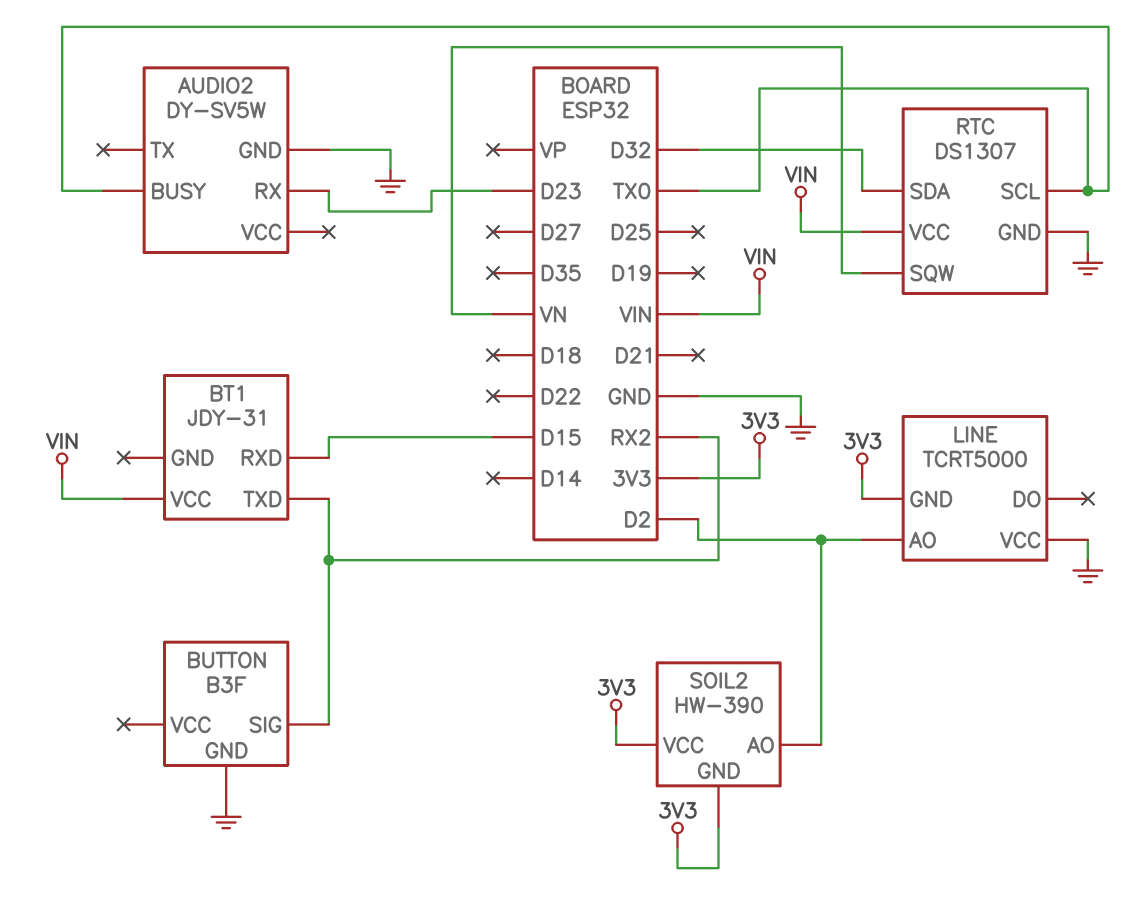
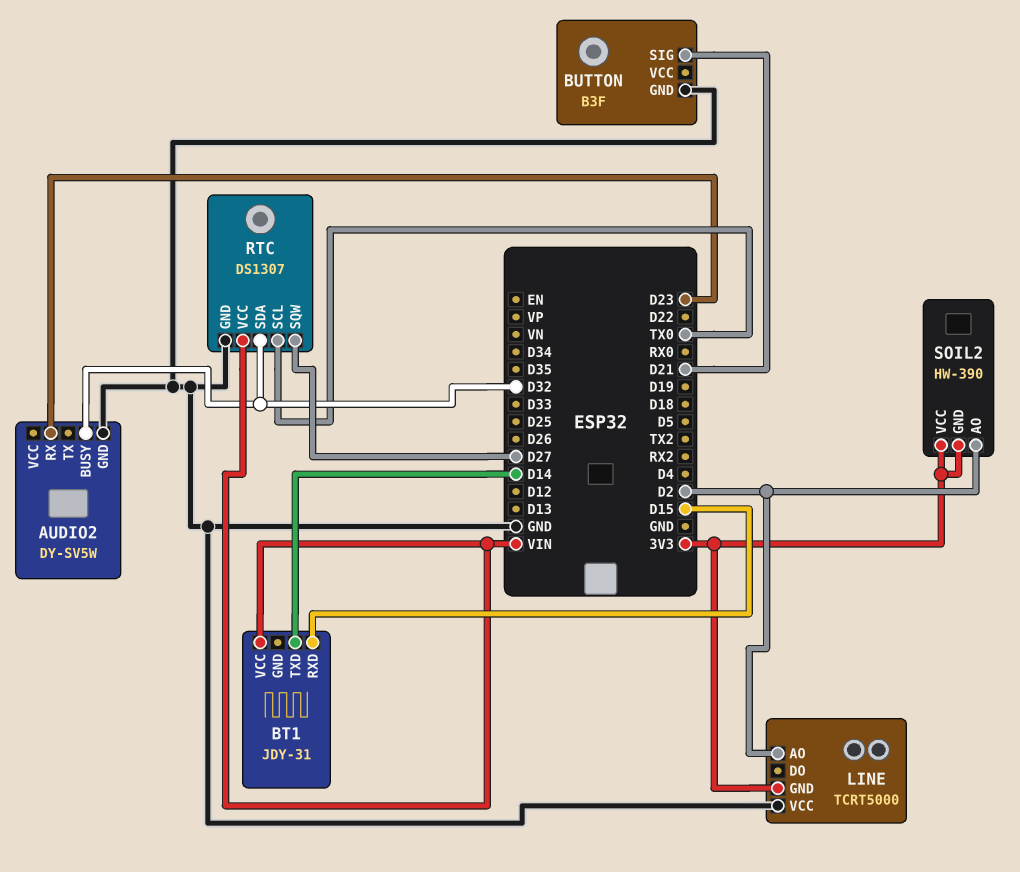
AUDIO2 pin BUSY: TX0 -> D32
BT1 pin TXD: RX2 -> D14
BUTTON pin SIG: RX2 -> D21
RTC pin SQW: VN -> D27

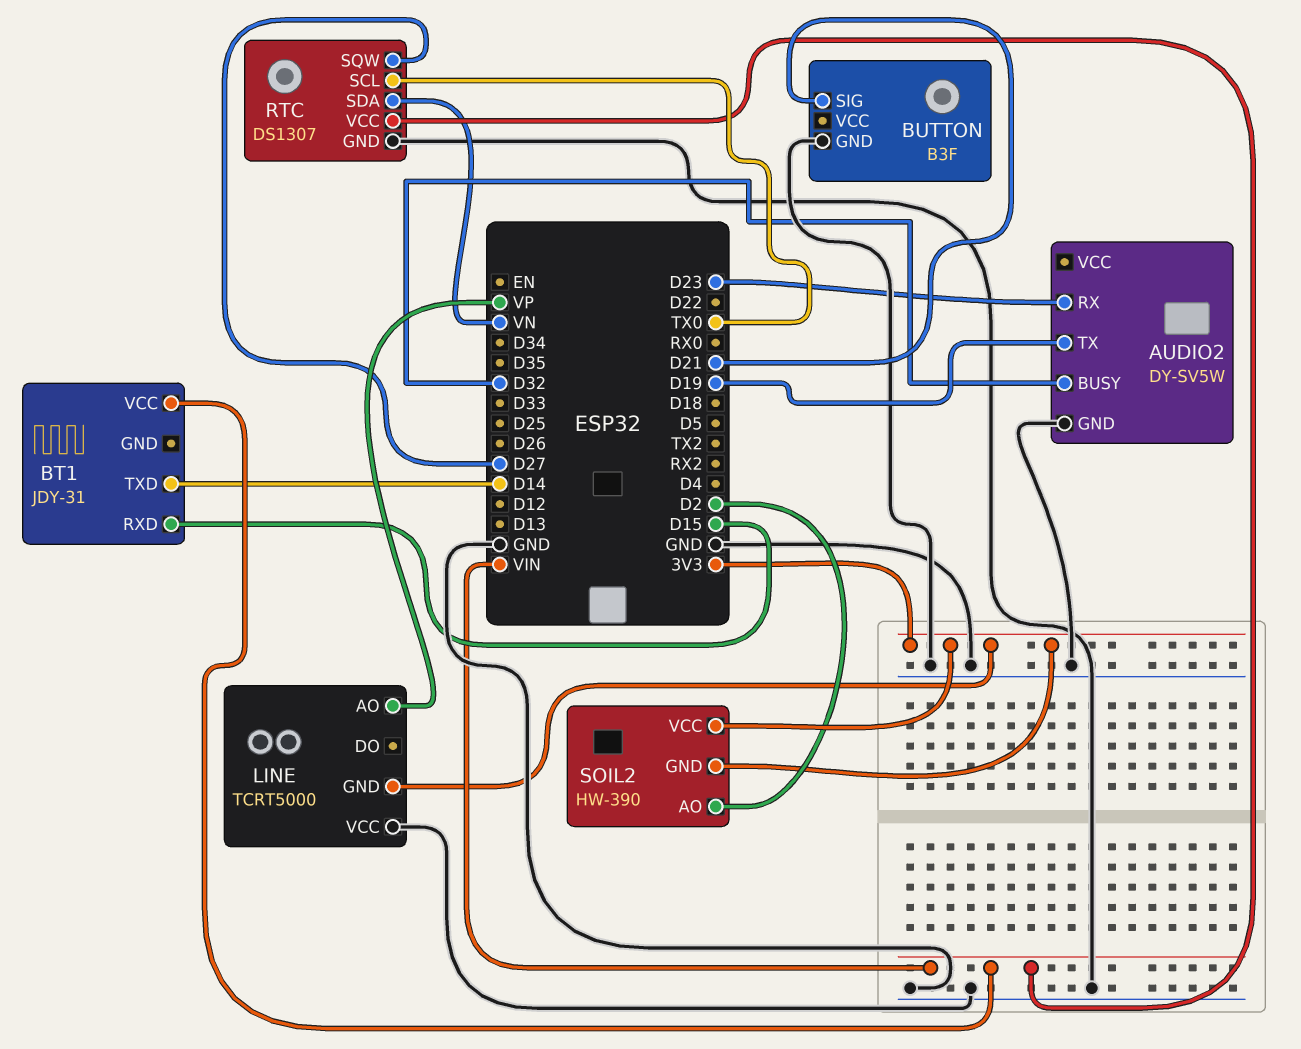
AUDIO2 pin TX: none -> D19
LINE pin AO: D2 -> VP
RTC pin SDA: D32 -> VN

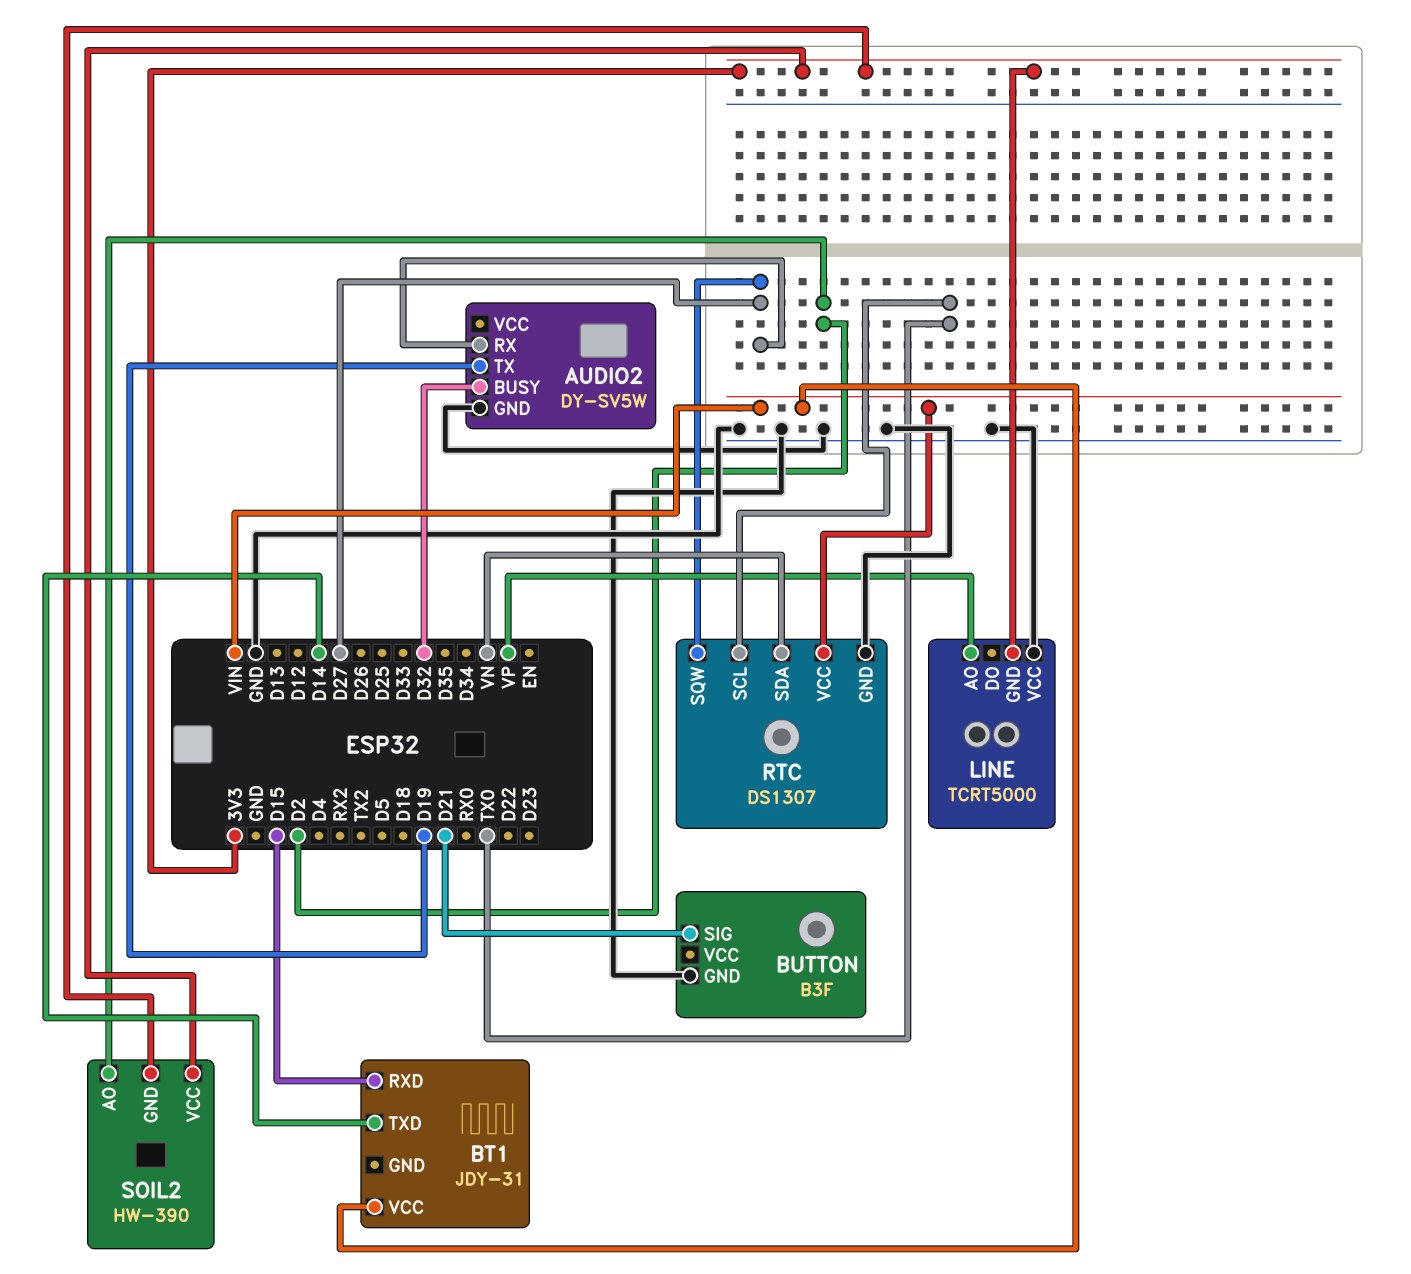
AUDIO2 pin RX: D23 -> D27

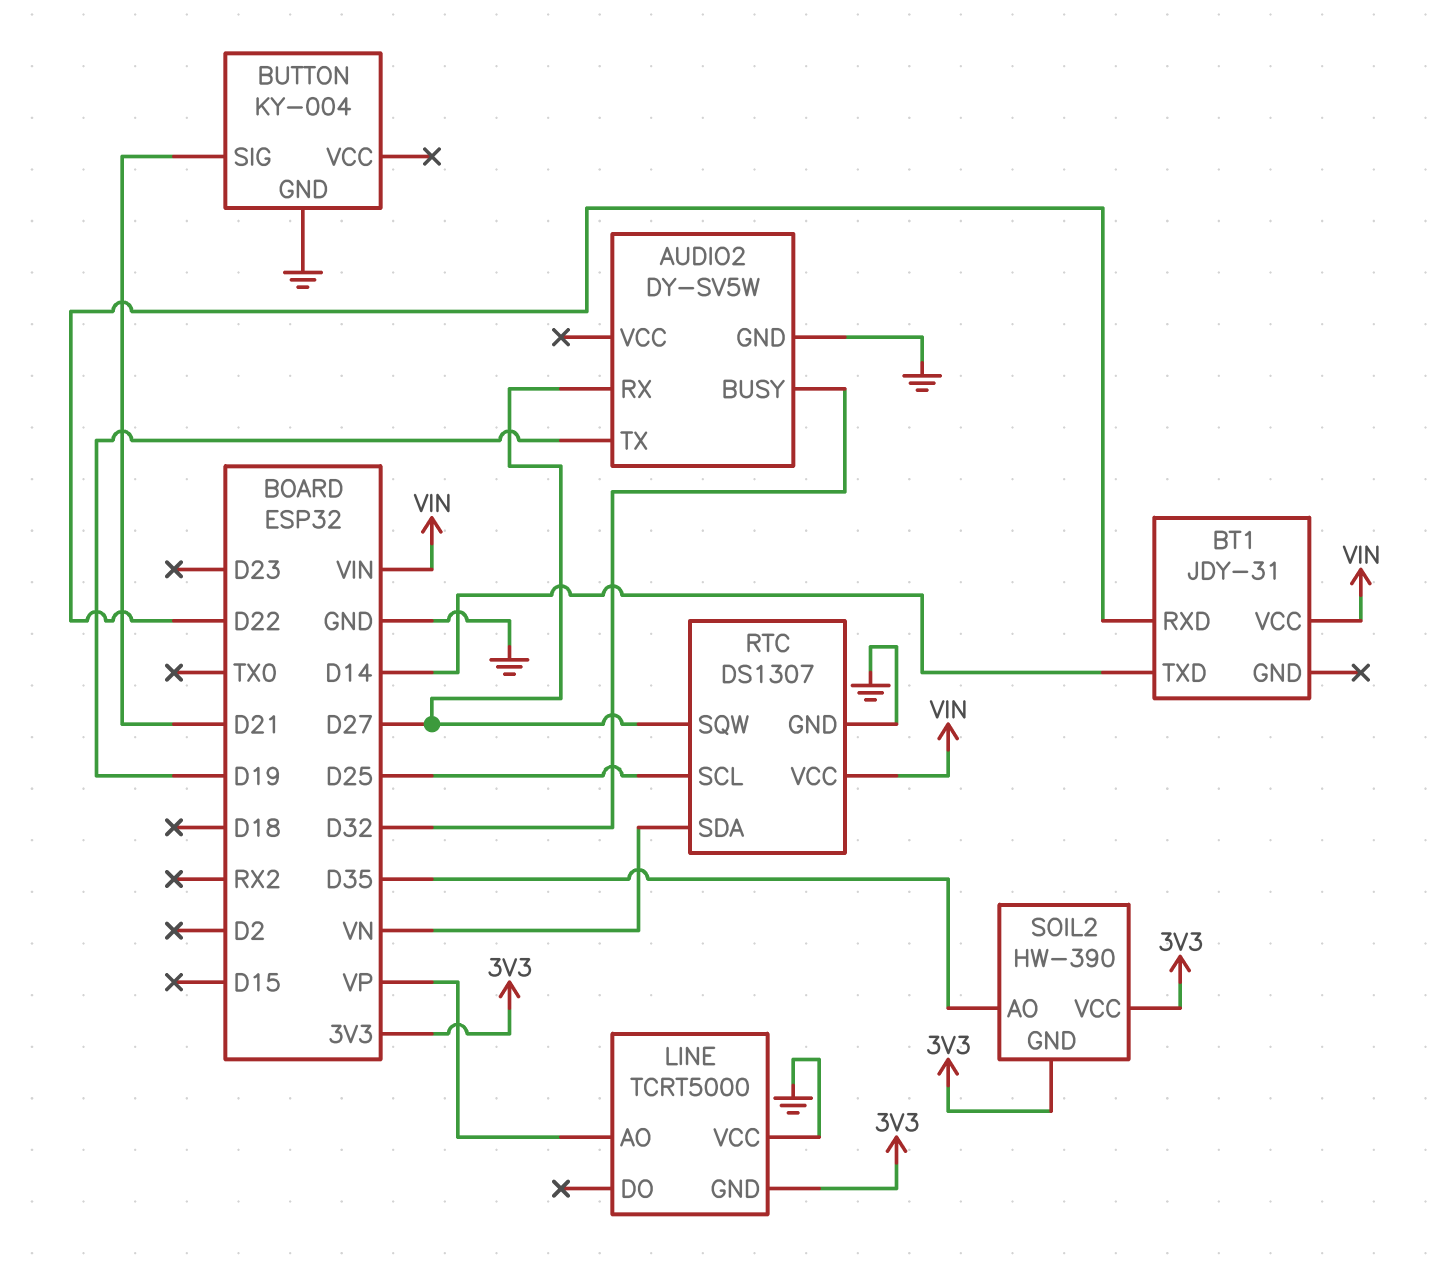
BT1 pin RXD: D15 -> D22
BUTTON: B3F -> KY-004
RTC pin SCL: TX0 -> D25
SOIL2 pin AO: D2 -> D35

